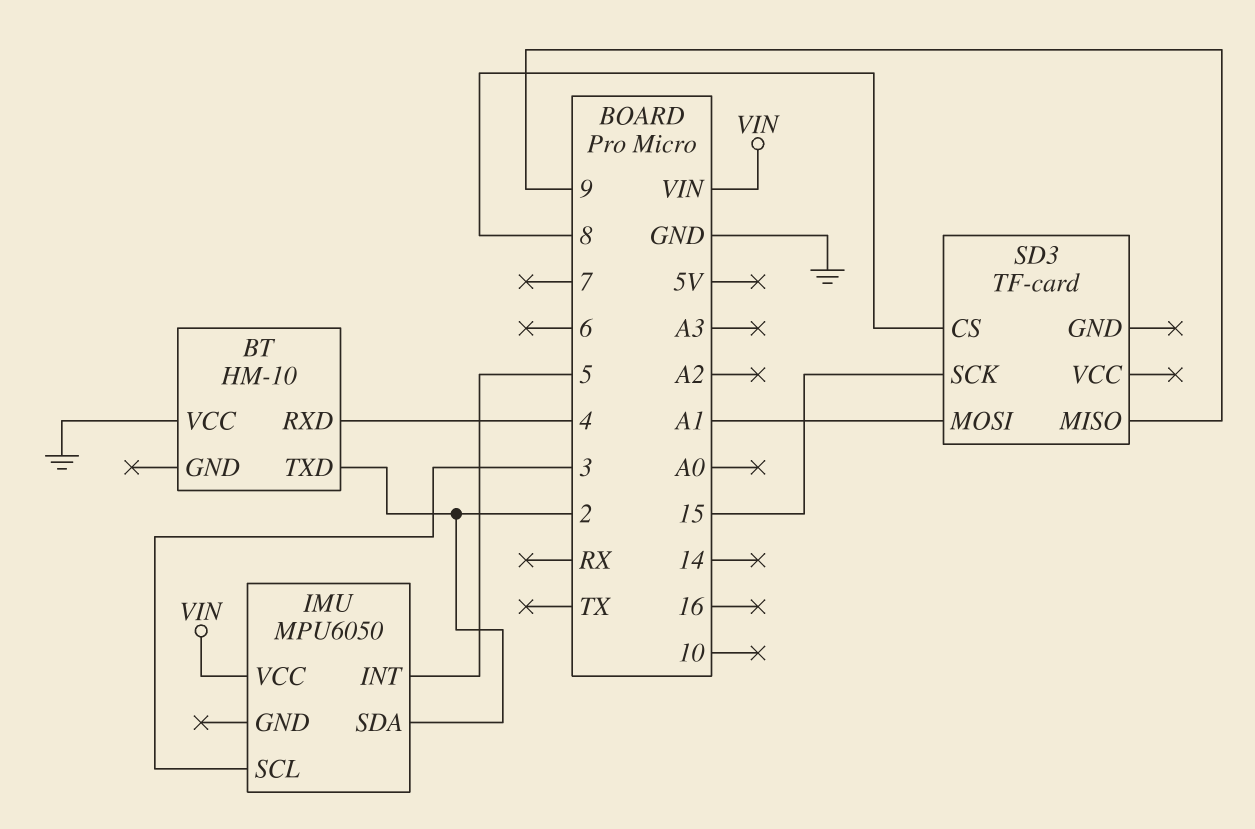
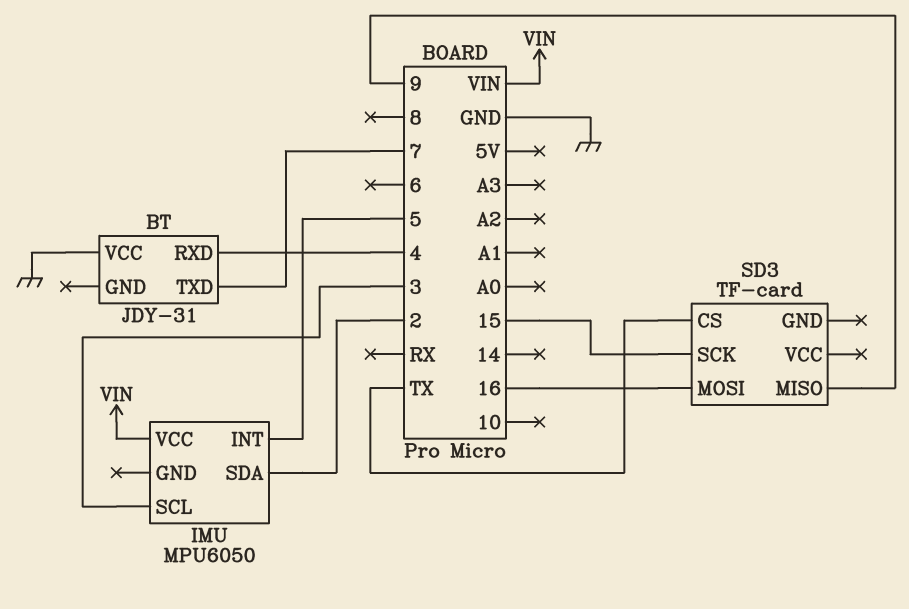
BT: HM-10 -> JDY-31
BT pin TXD: 2 -> 7
SD3 pin CS: 8 -> TX
SD3 pin MOSI: A1 -> 16

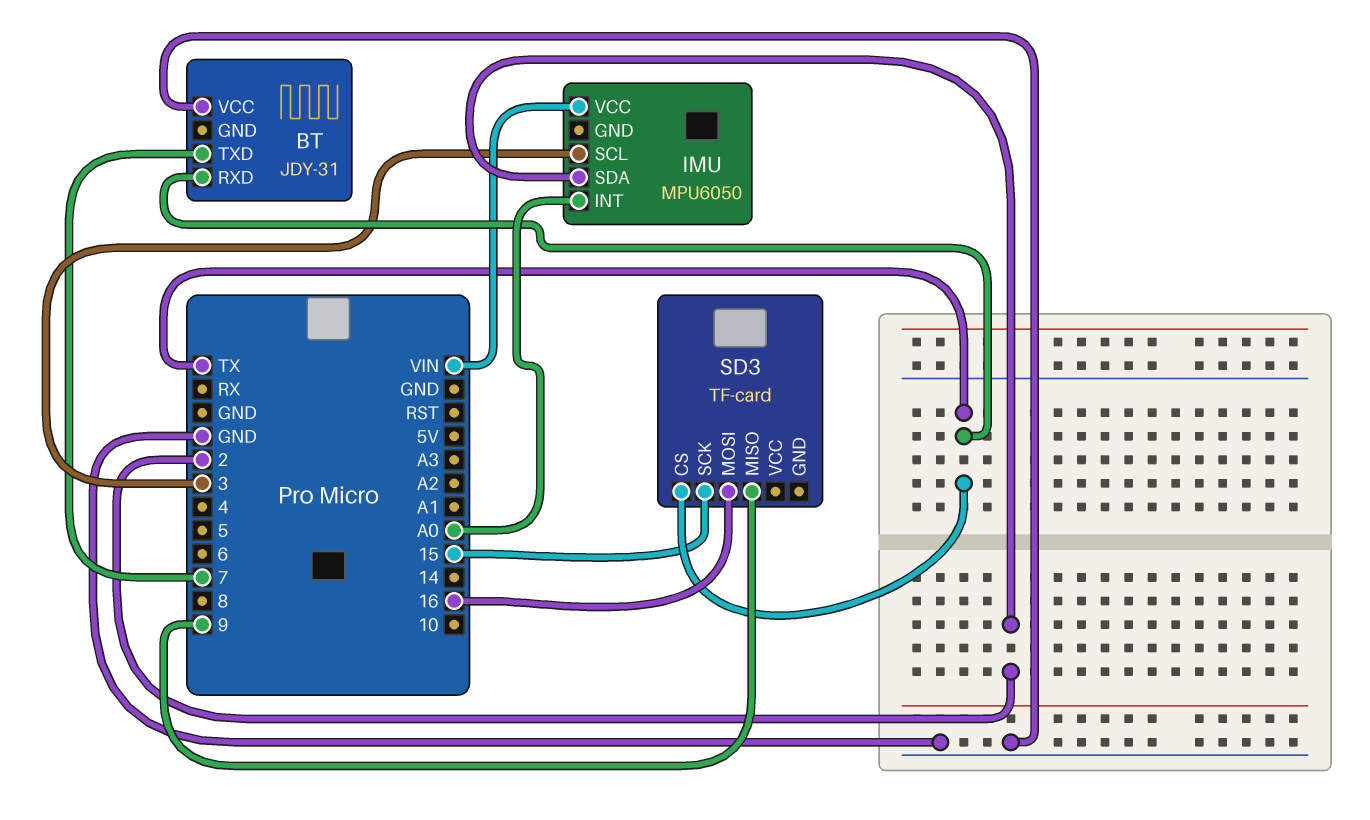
BT pin RXD: 4 -> TX
IMU pin INT: 5 -> A0

